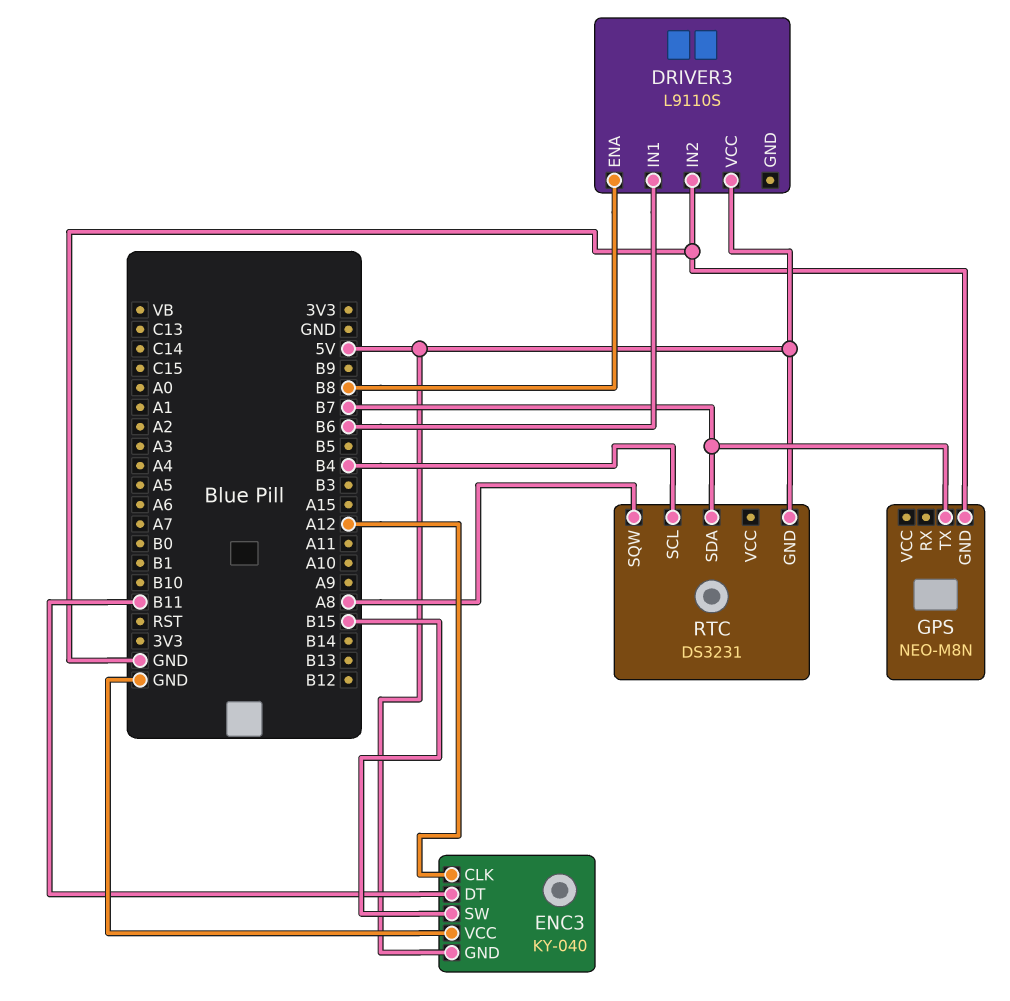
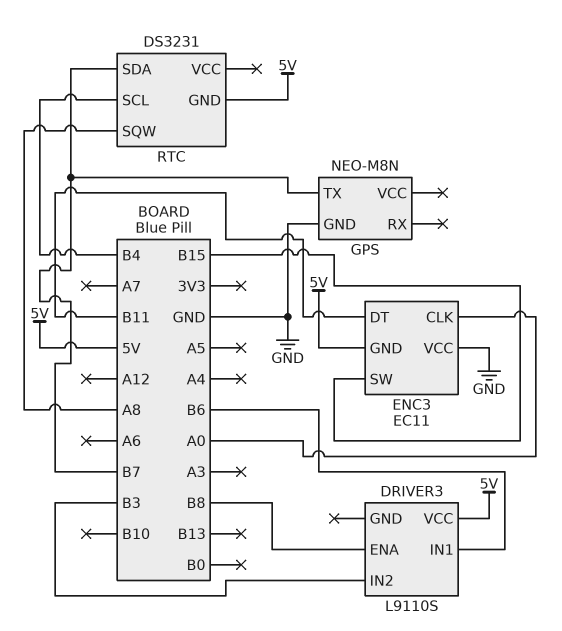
DRIVER3 pin IN2: GND -> B3
ENC3: KY-040 -> EC11
ENC3 pin CLK: A12 -> A0

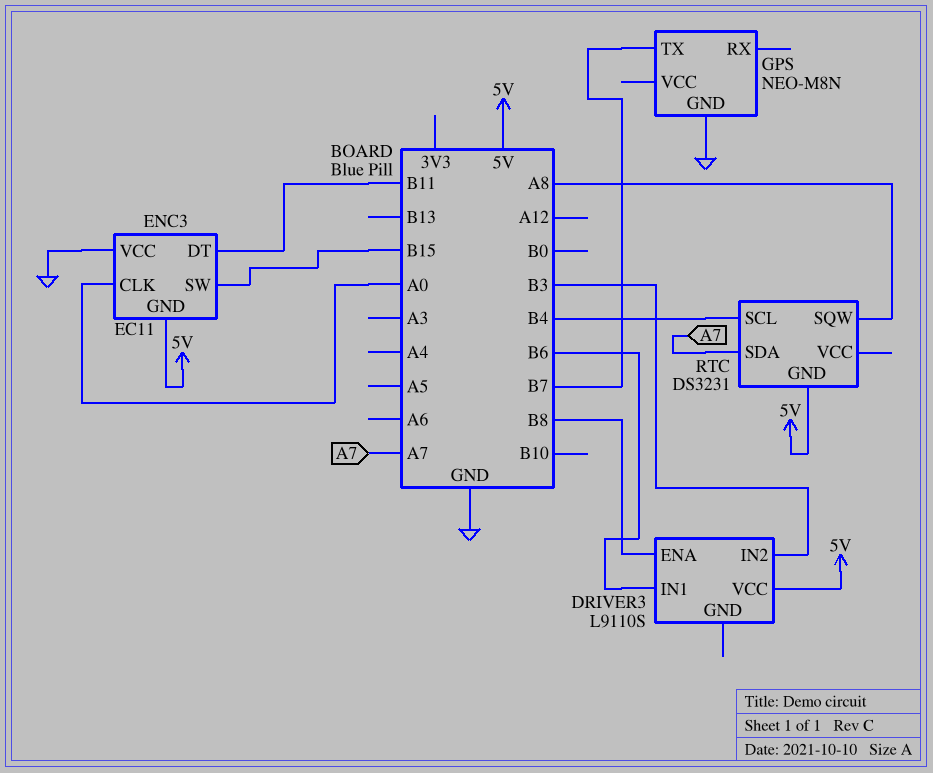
RTC pin SDA: B7 -> A7

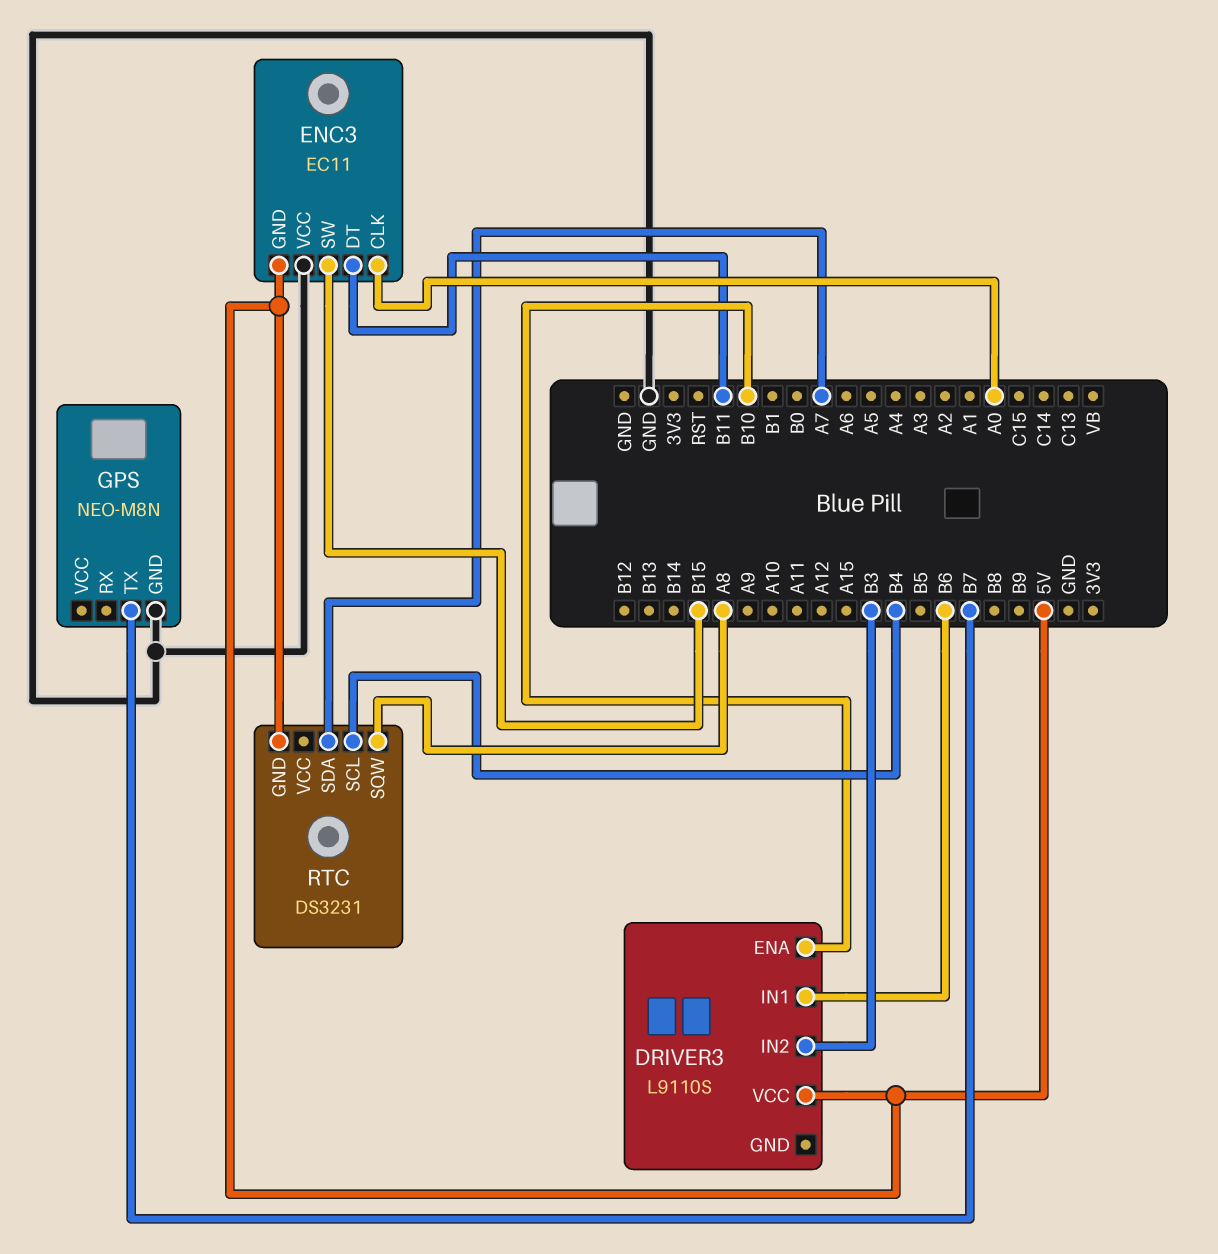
DRIVER3 pin ENA: B8 -> B10

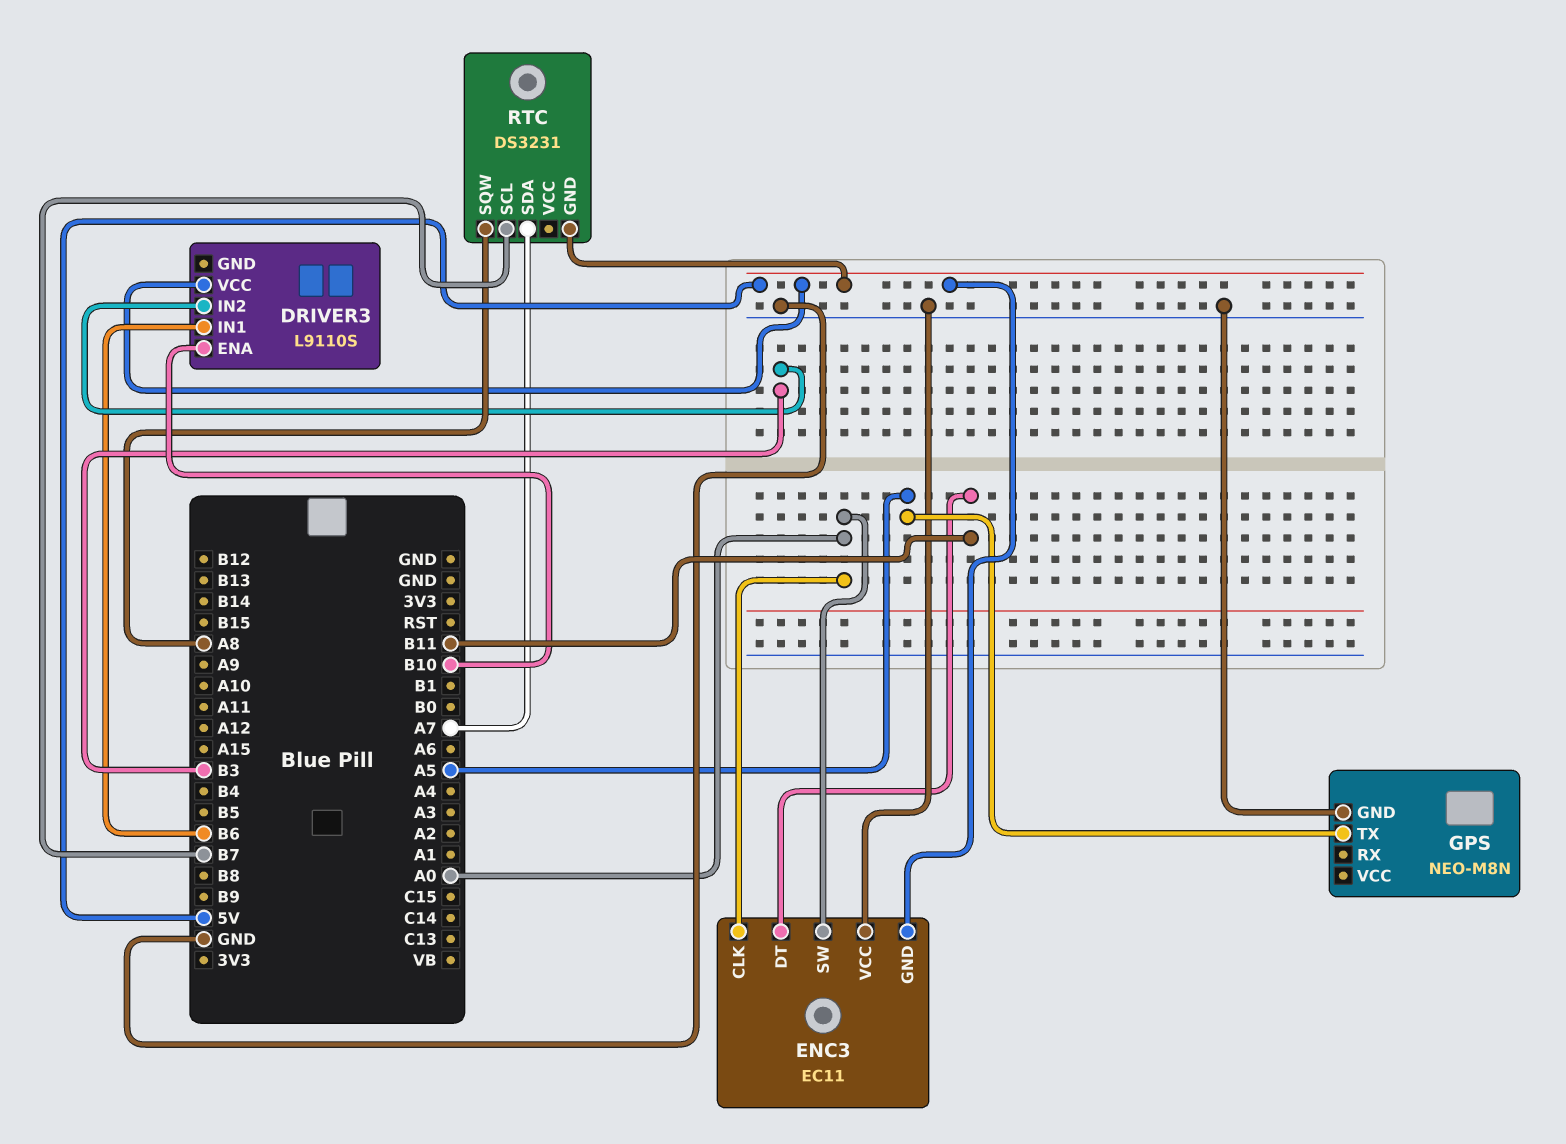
ENC3 pin SW: B15 -> A0
GPS pin TX: B7 -> A5
RTC pin SCL: B4 -> B7

